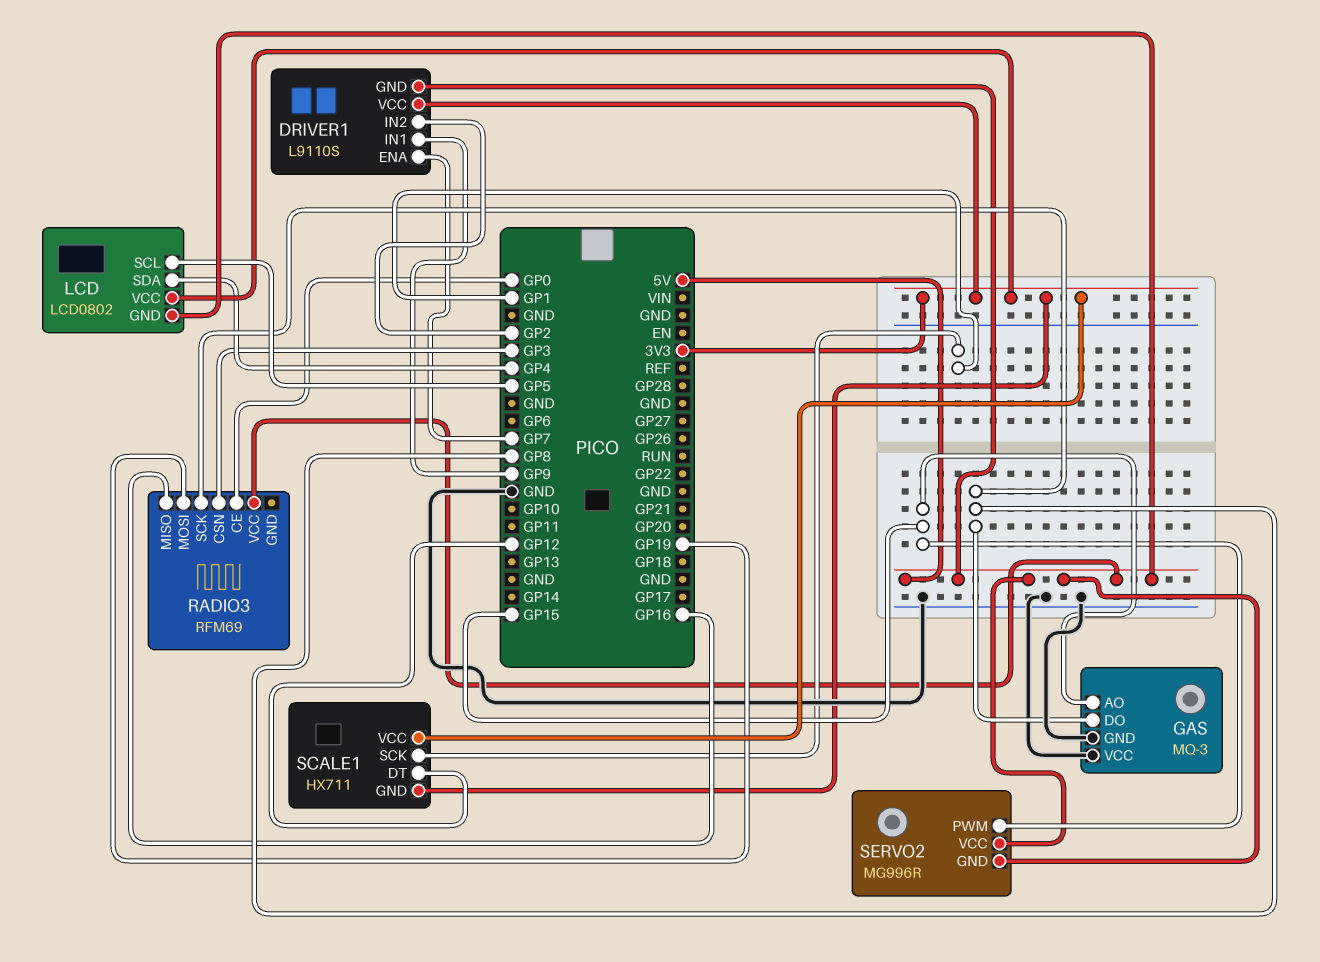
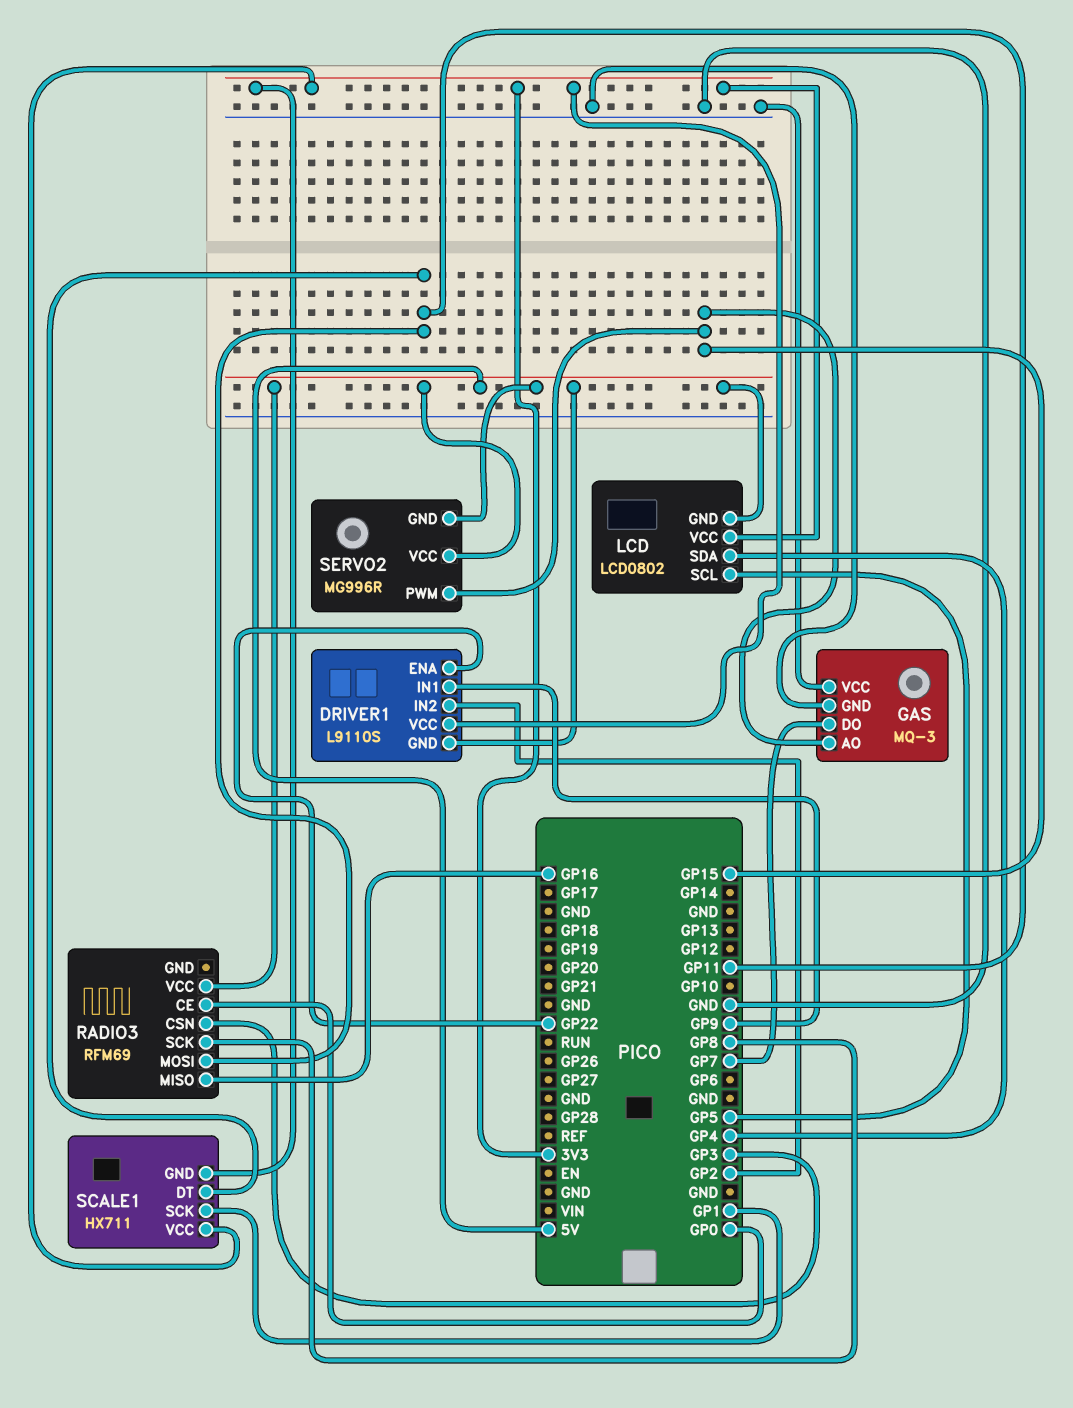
DRIVER1 pin ENA: GP7 -> GP22
GAS pin DO: GP8 -> GP7
RADIO3 pin MOSI: GP19 -> GP11
SCALE1 pin DT: GP12 -> GP11

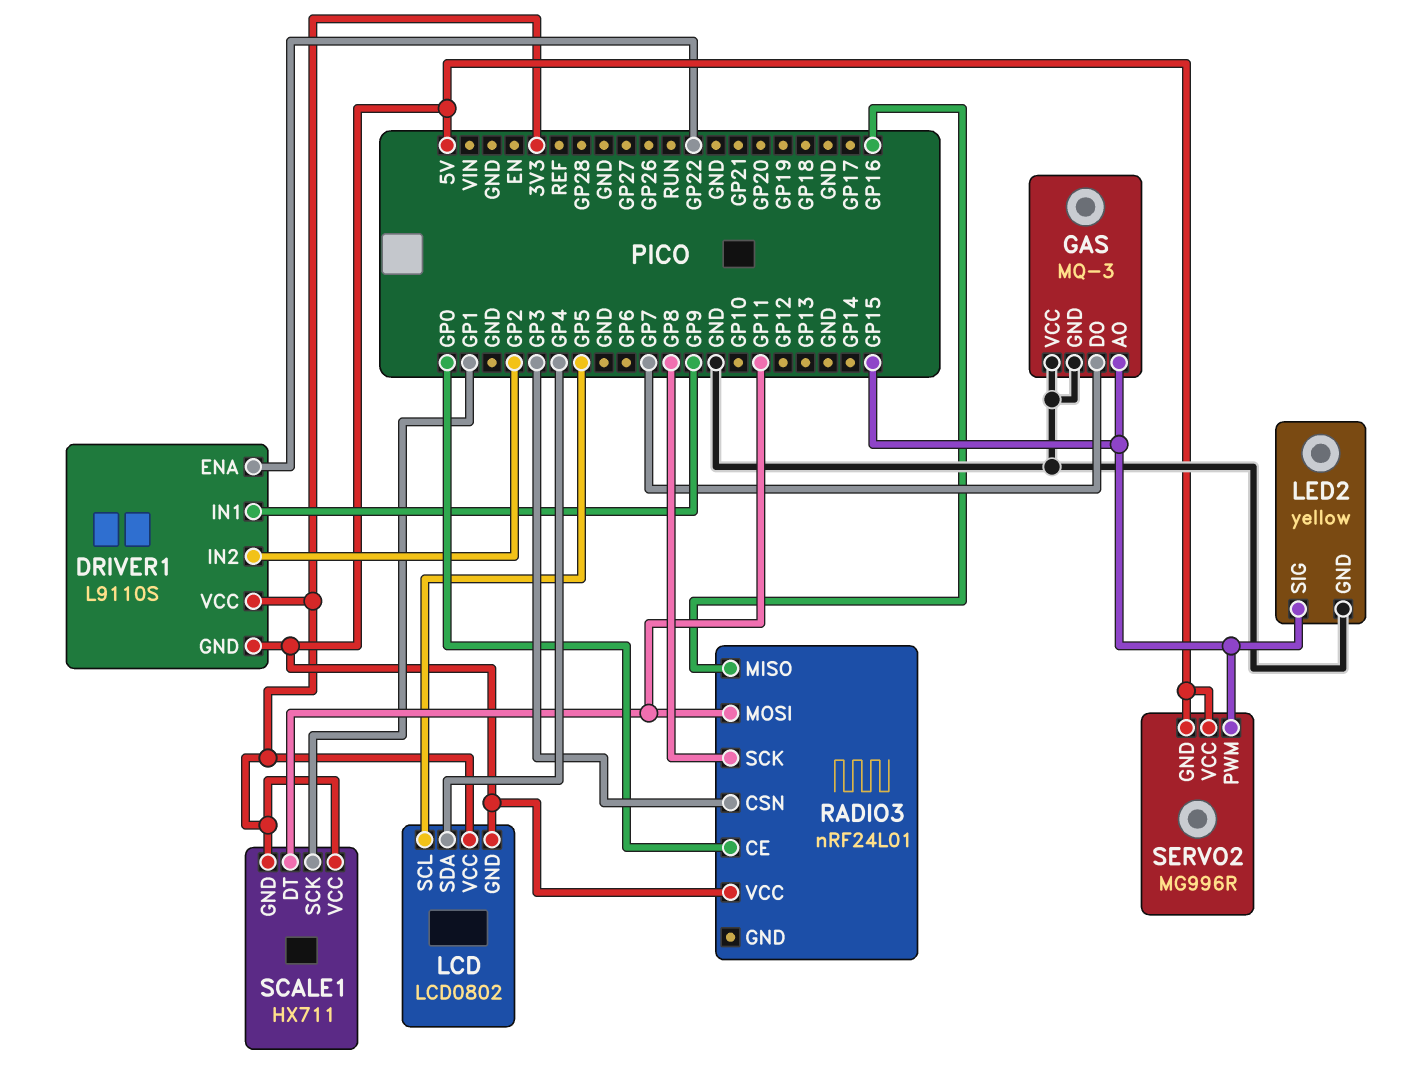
LED2: none -> yellow
LED2 pin GND: none -> GND
LED2 pin SIG: none -> GP15
RADIO3: RFM69 -> nRF24L01

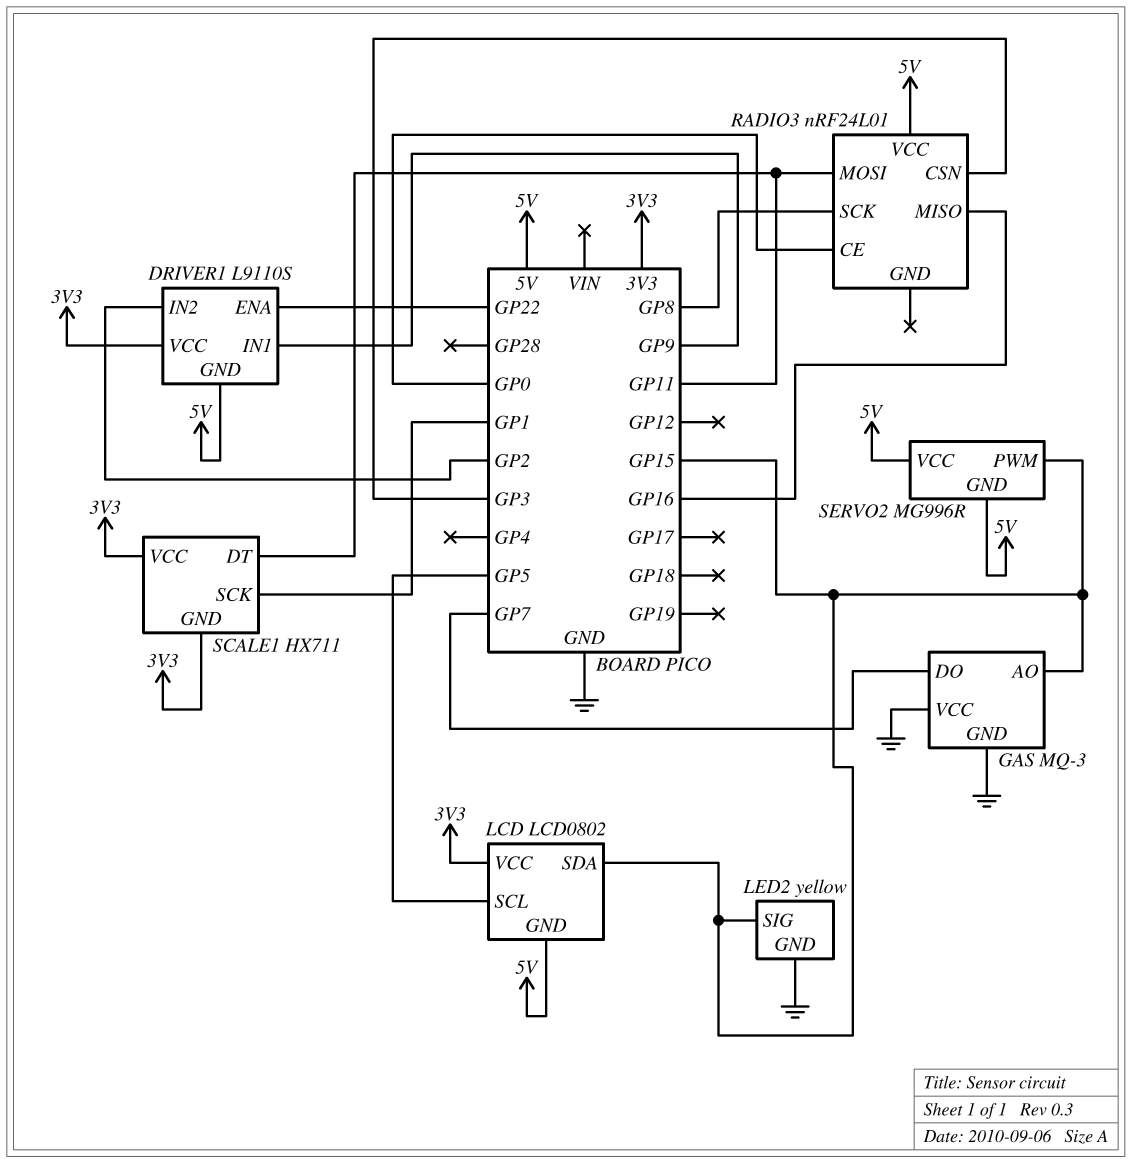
LCD pin SDA: GP4 -> GP15

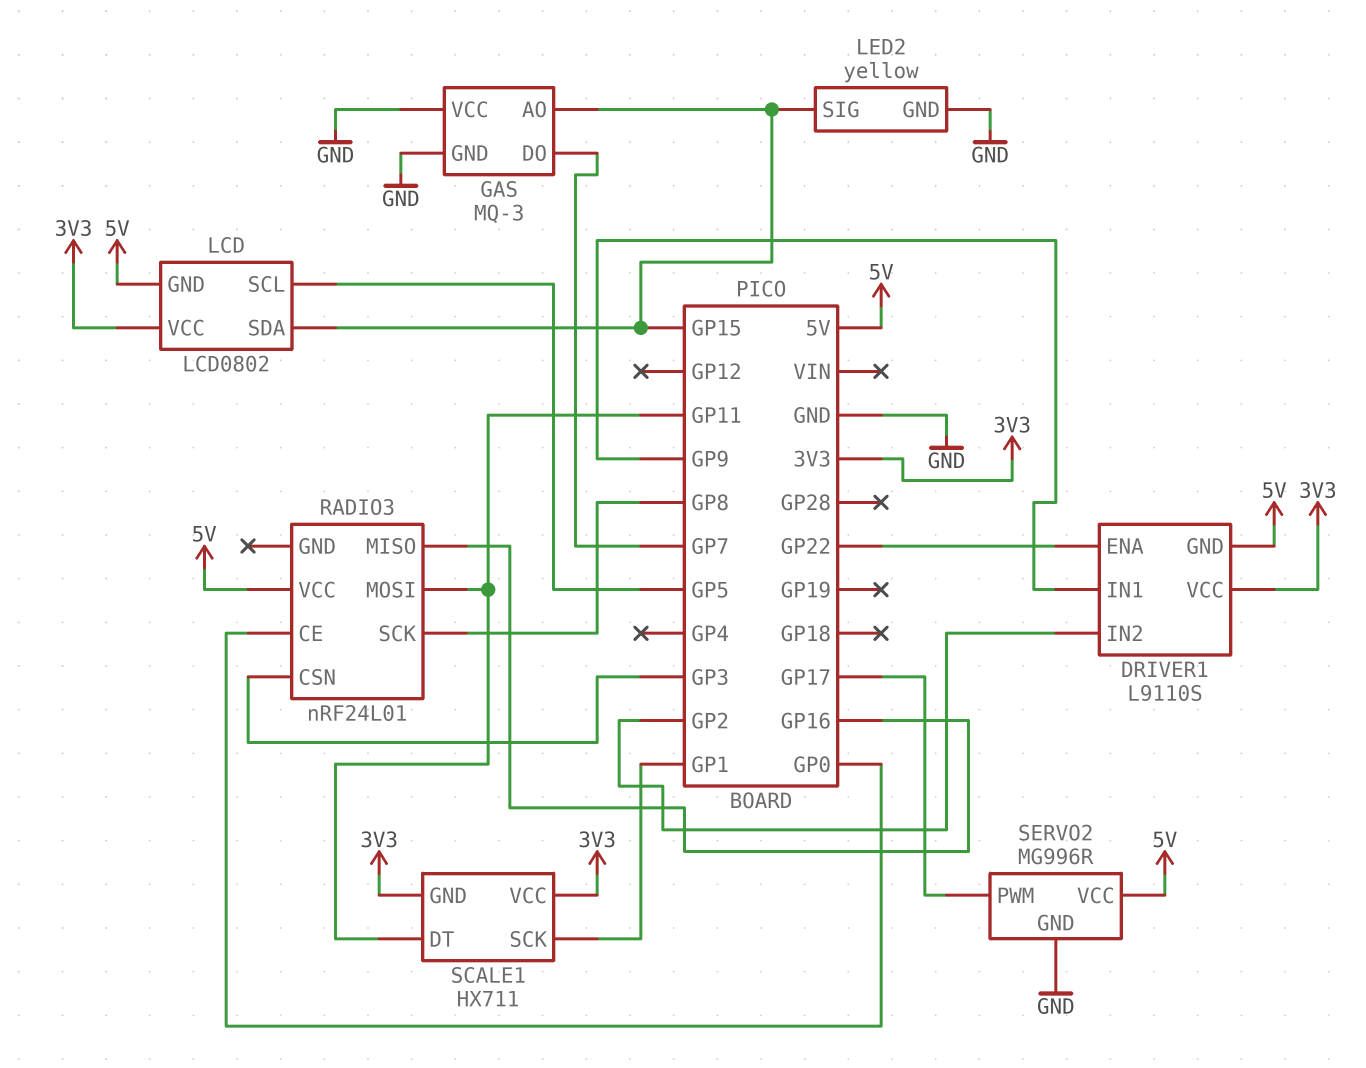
SERVO2 pin GND: 5V -> GND
SERVO2 pin PWM: GP15 -> GP17

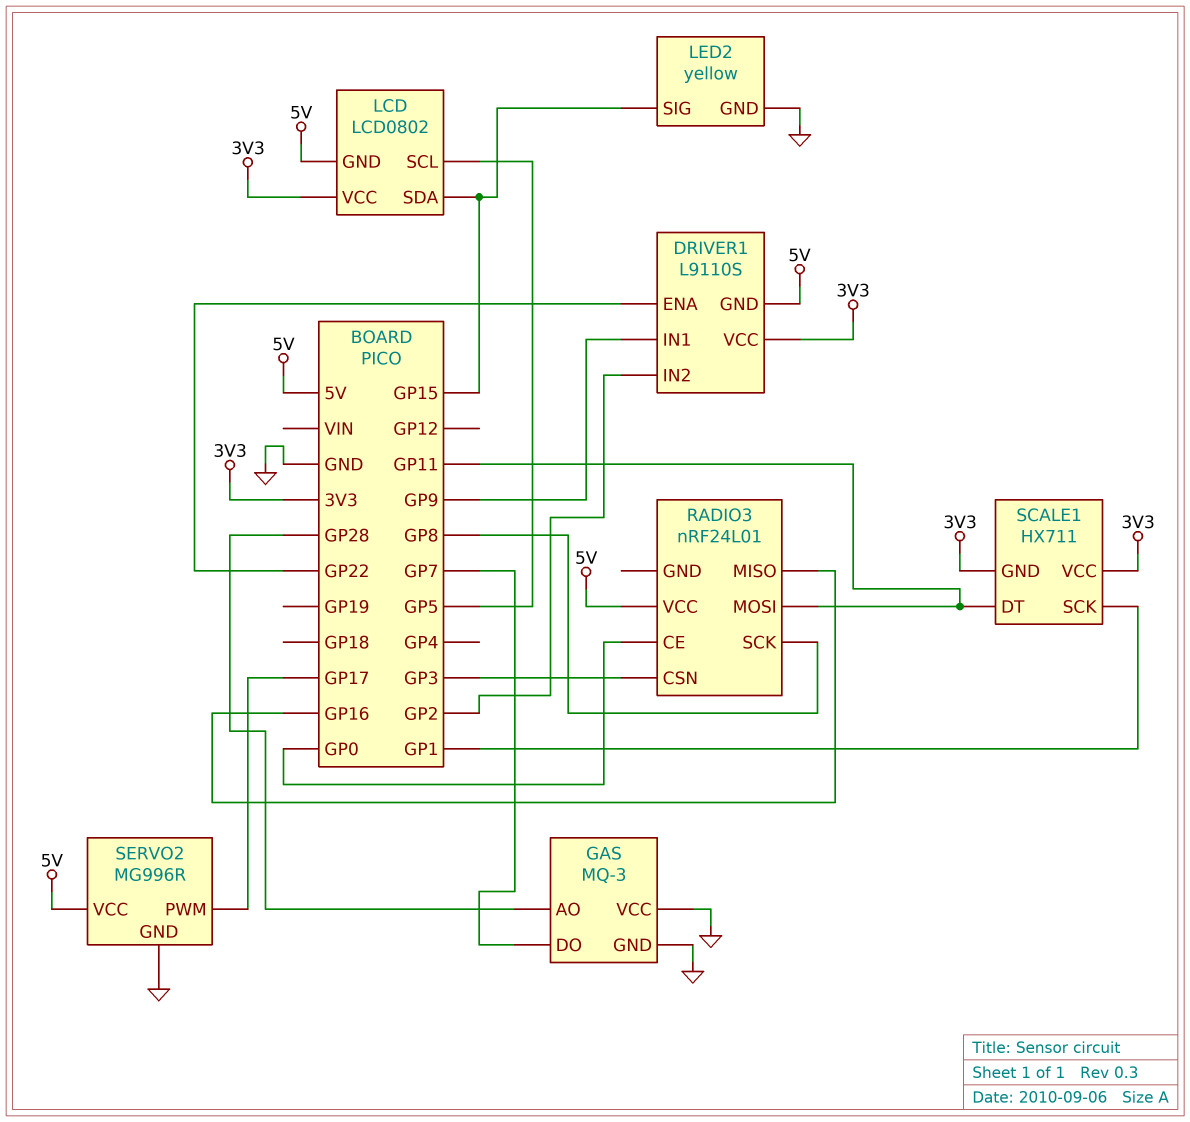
GAS pin AO: GP15 -> GP28

